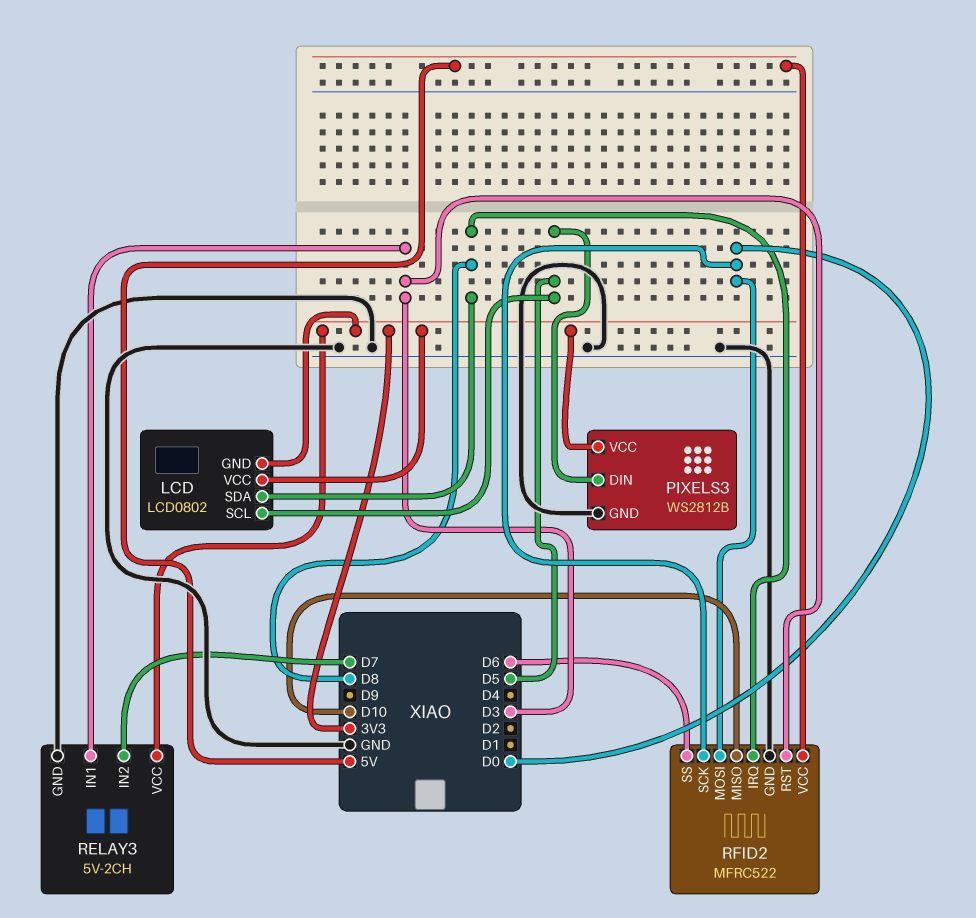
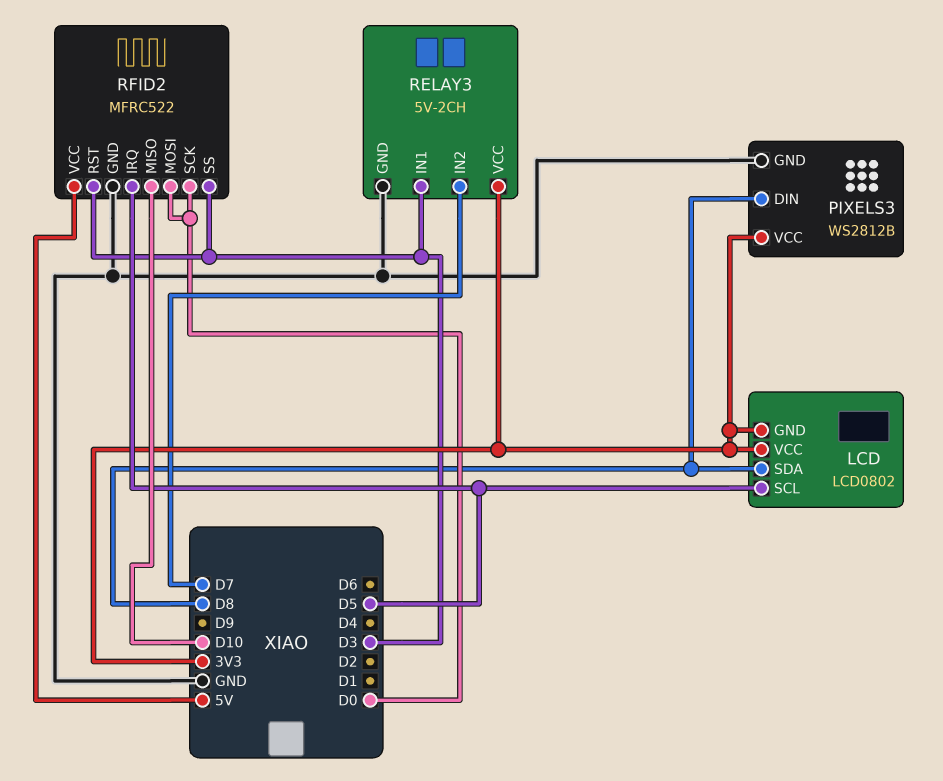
PIXELS3 pin DIN: D5 -> D8
RFID2 pin IRQ: D8 -> D5
RFID2 pin SS: D6 -> D3

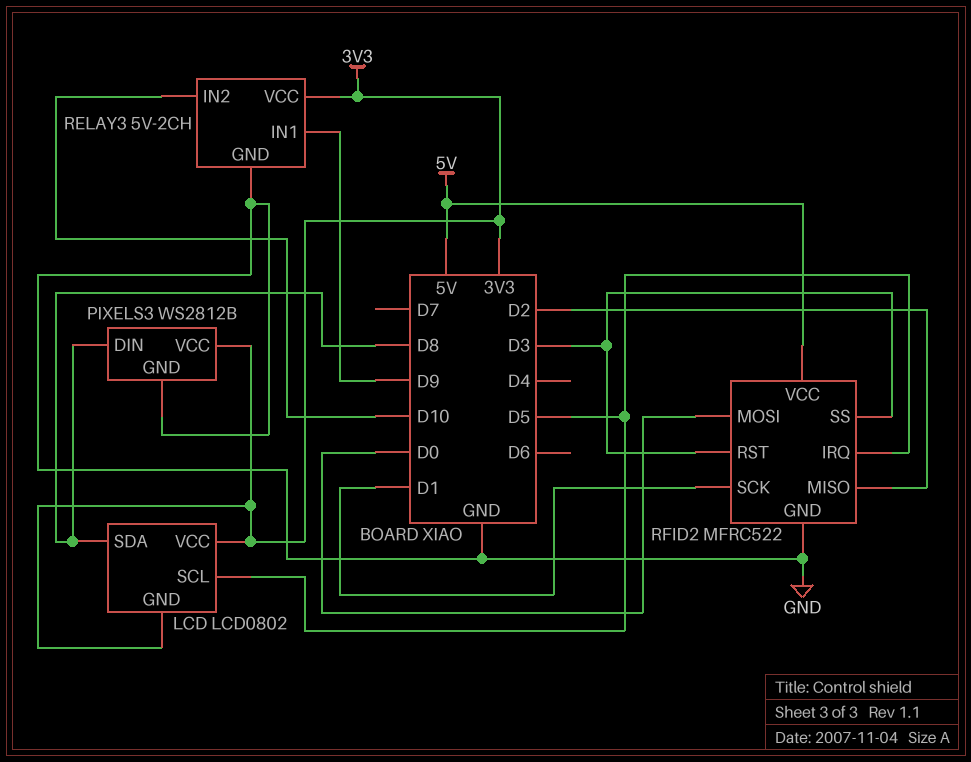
RELAY3 pin IN1: D3 -> D9
RELAY3 pin IN2: D7 -> D10
RFID2 pin MISO: D10 -> D2
RFID2 pin SCK: D0 -> D1

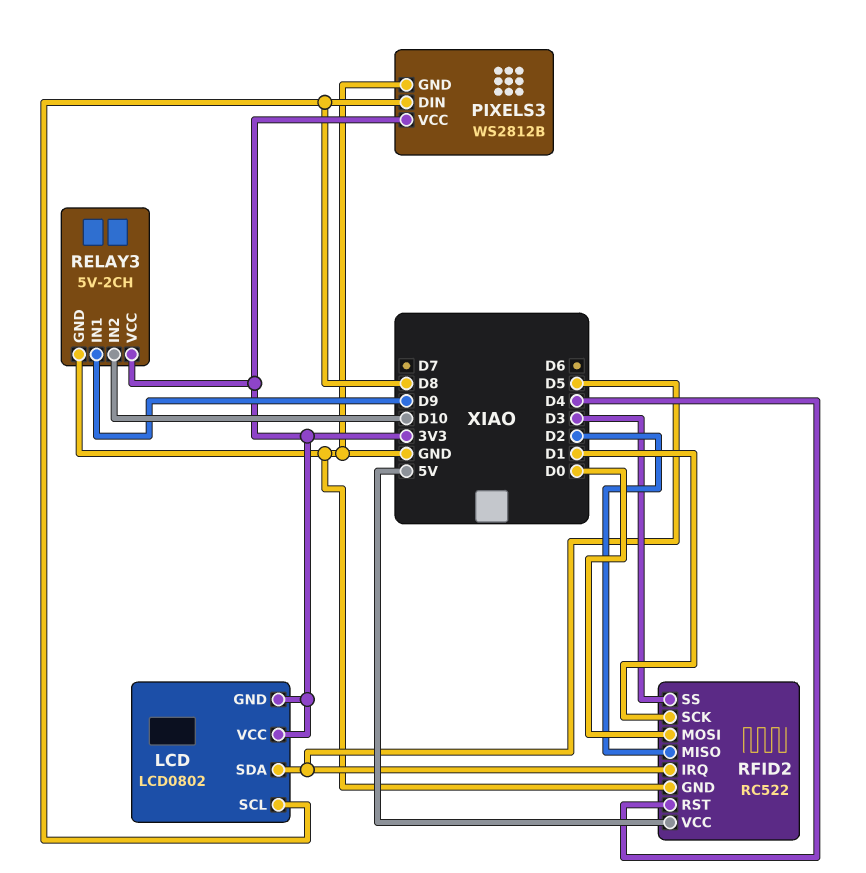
LCD pin SCL: D5 -> D8
LCD pin SDA: D8 -> D5
RFID2: MFRC522 -> RC522
RFID2 pin RST: D3 -> D4

